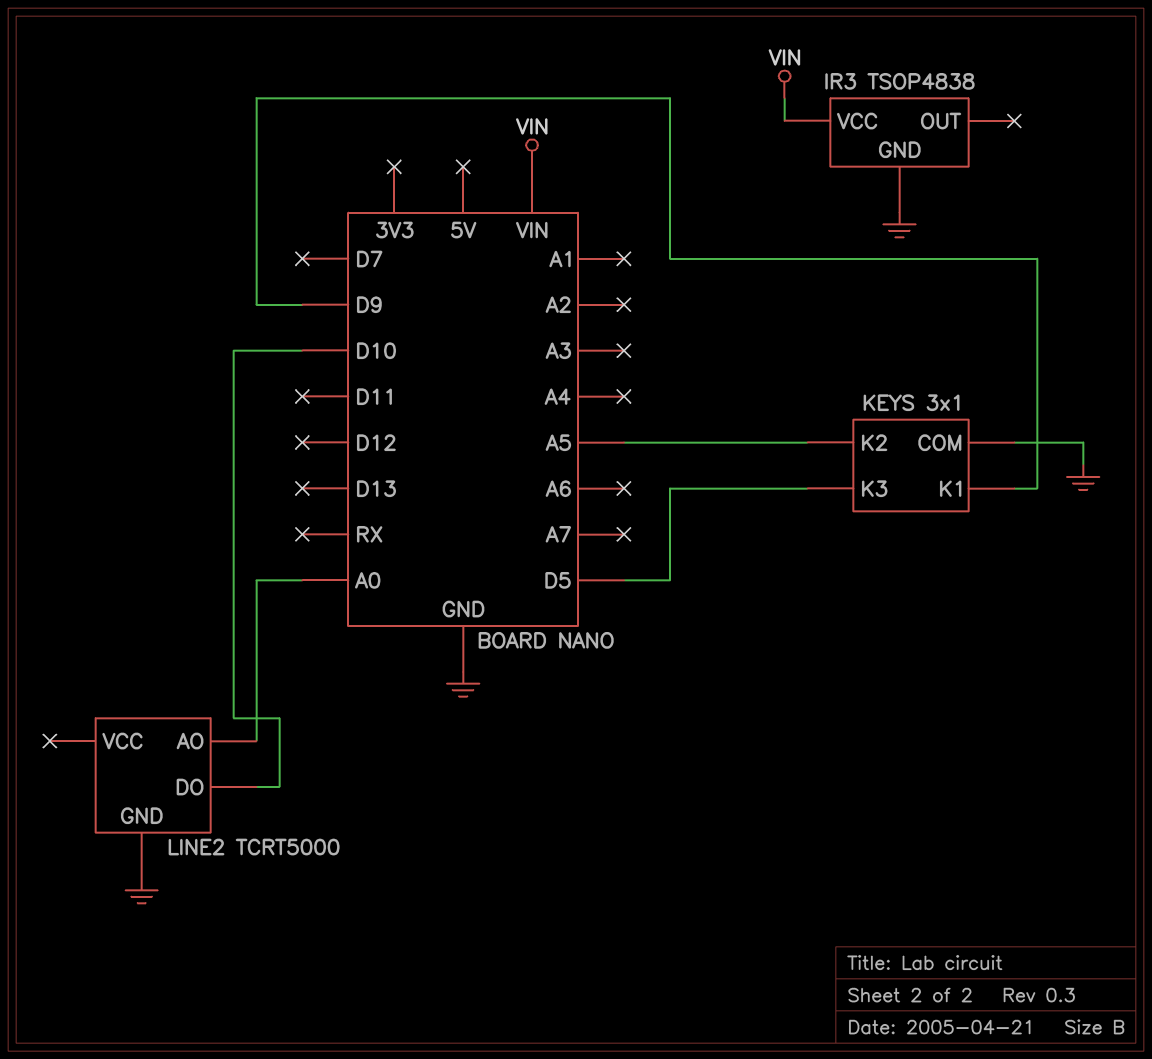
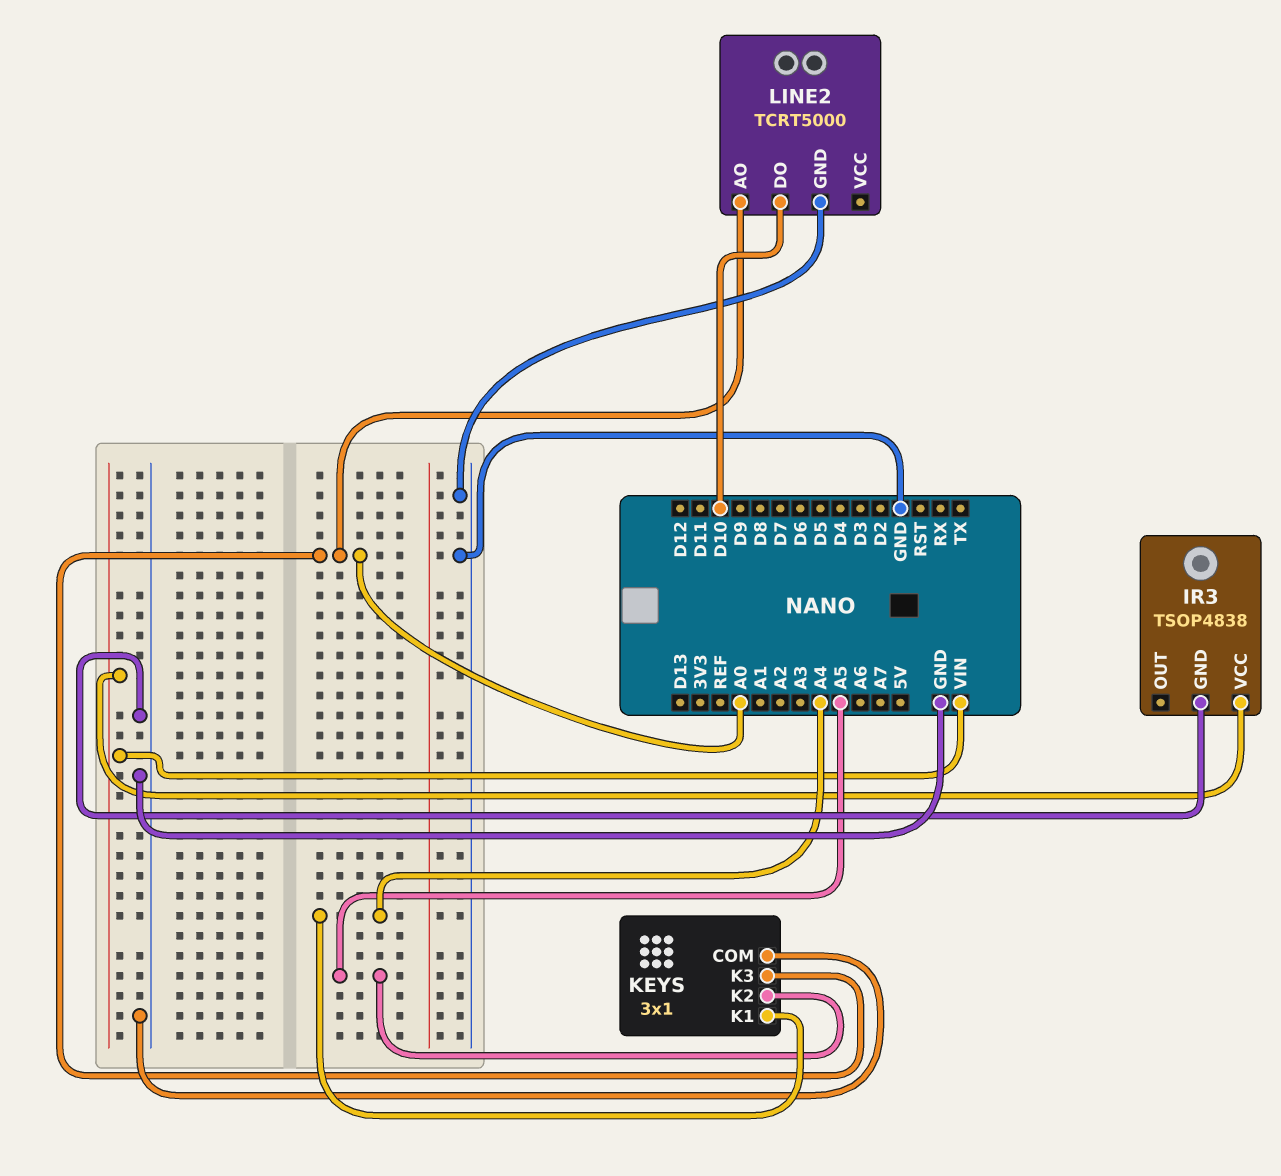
KEYS pin K1: D9 -> A4
KEYS pin K3: D5 -> A0

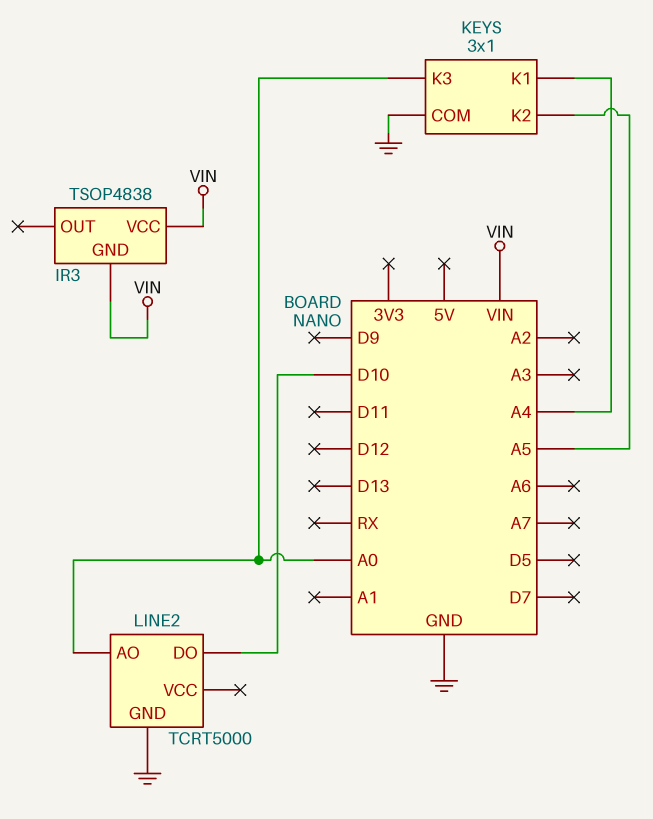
IR3 pin GND: GND -> VIN

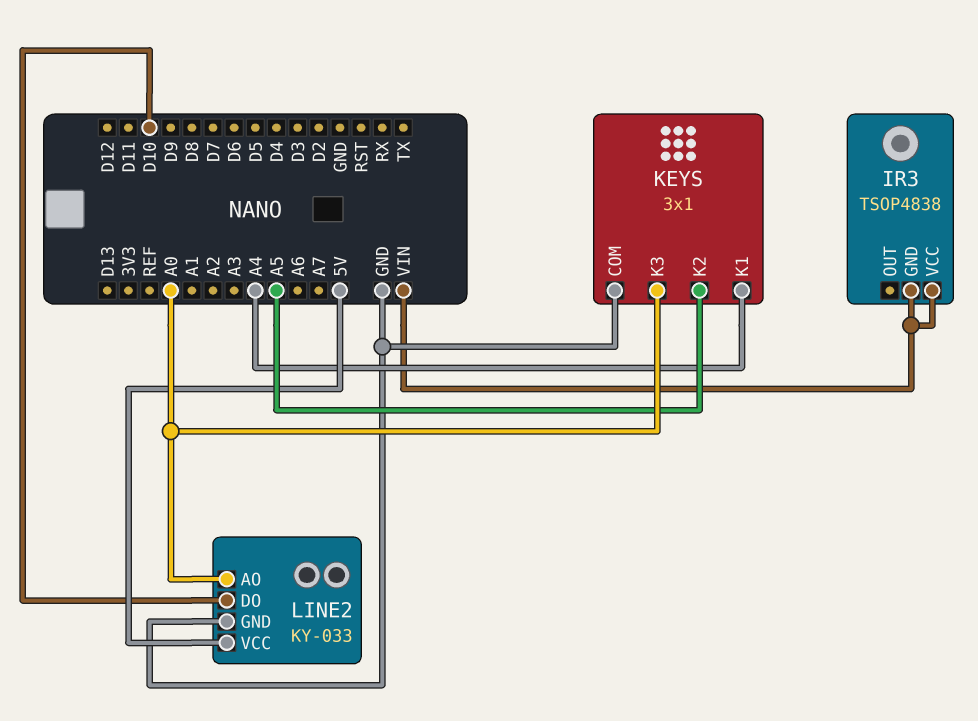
LINE2: TCRT5000 -> KY-033
LINE2 pin VCC: none -> 5V

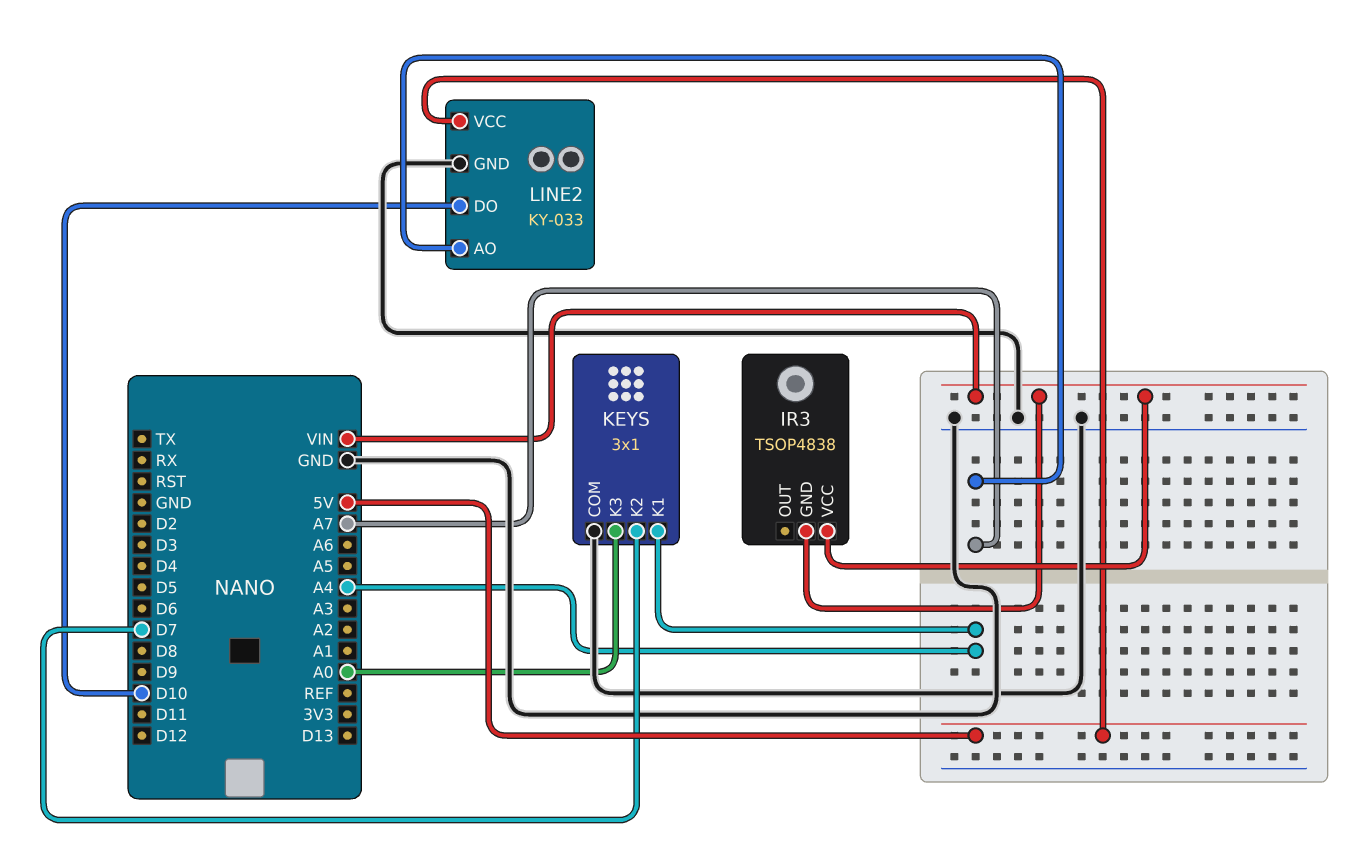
KEYS pin K2: A5 -> D7
LINE2 pin AO: A0 -> A7

